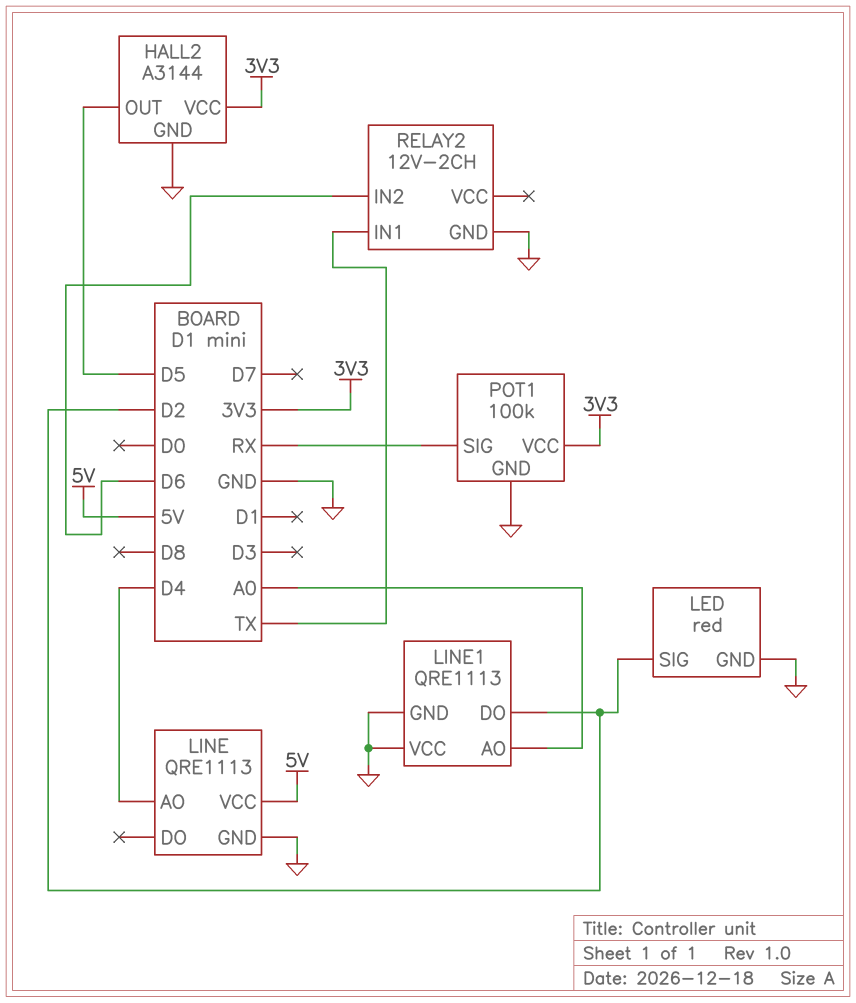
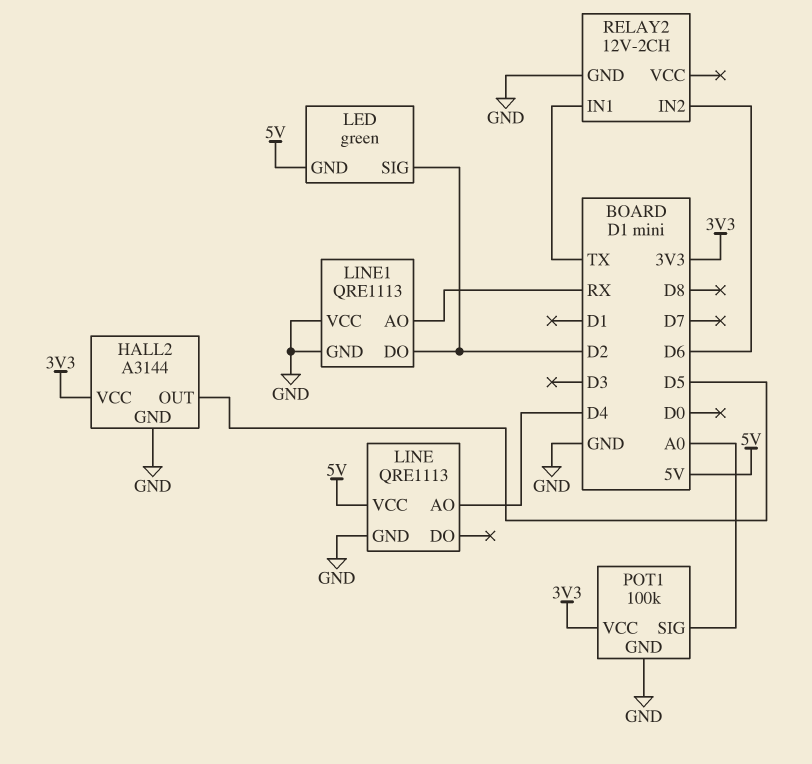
LED: red -> green
LED pin GND: GND -> 5V
LINE1 pin AO: A0 -> RX
POT1 pin SIG: RX -> A0

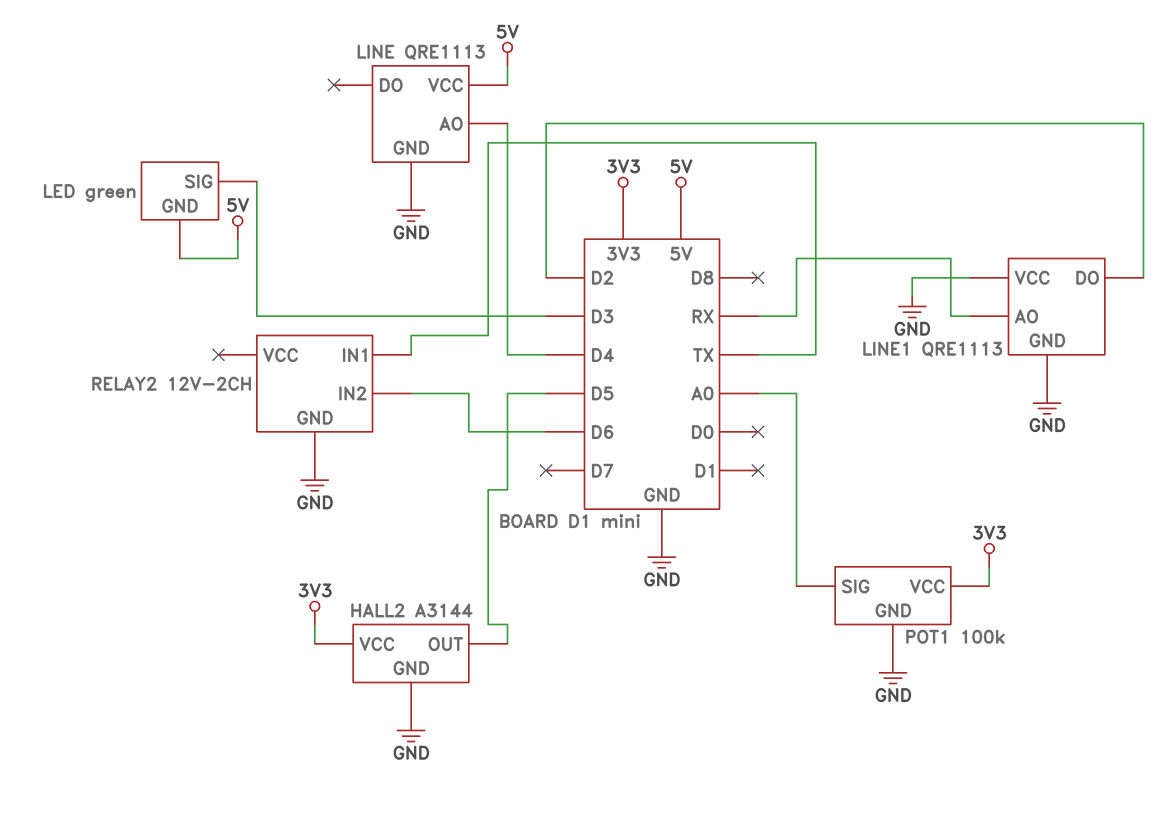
LED pin SIG: D2 -> D3

